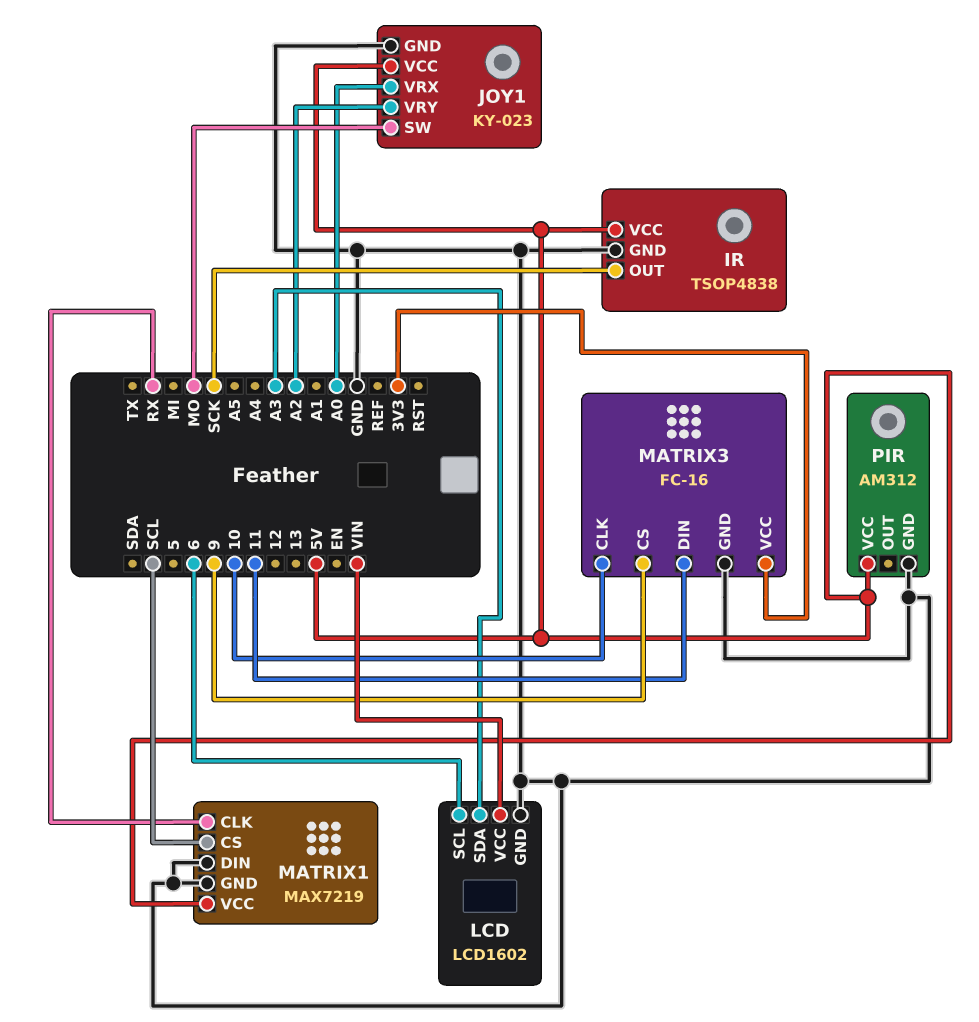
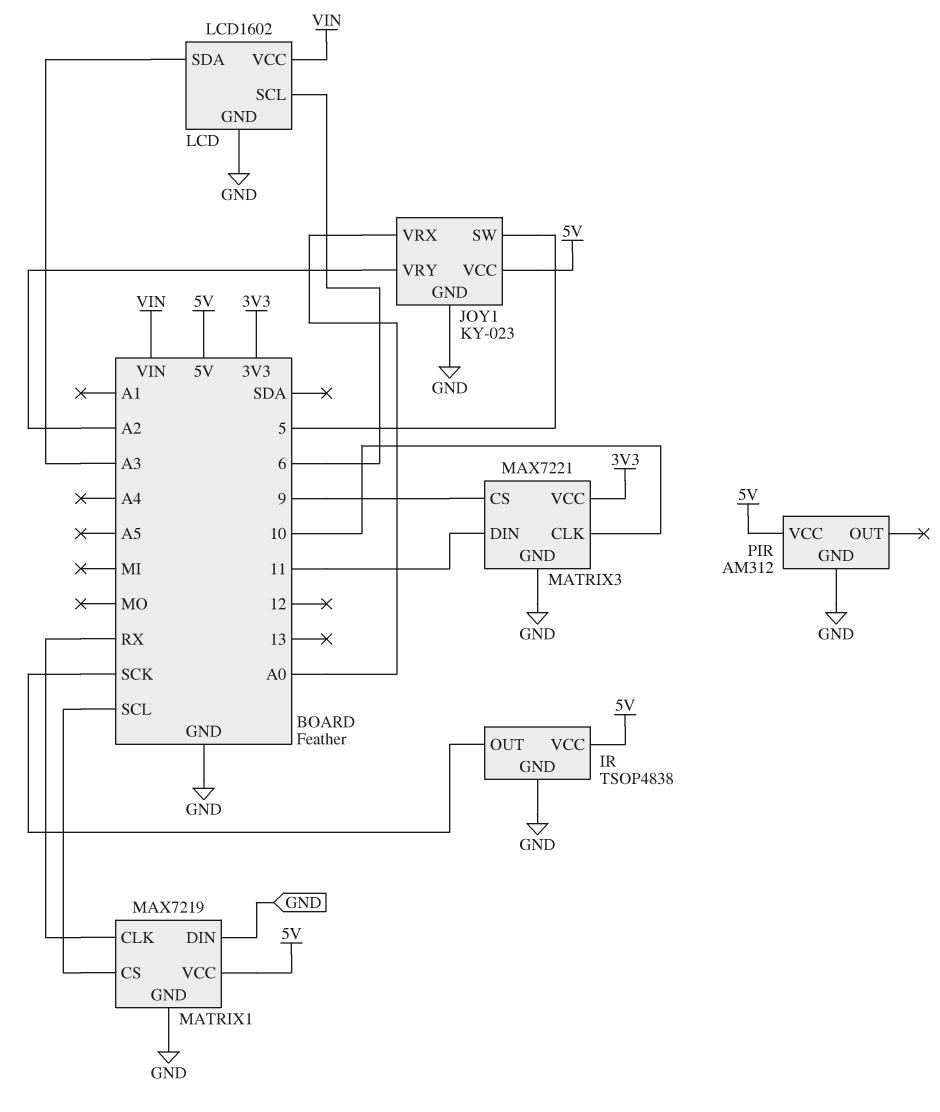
JOY1 pin SW: MO -> 5
MATRIX3: FC-16 -> MAX7221

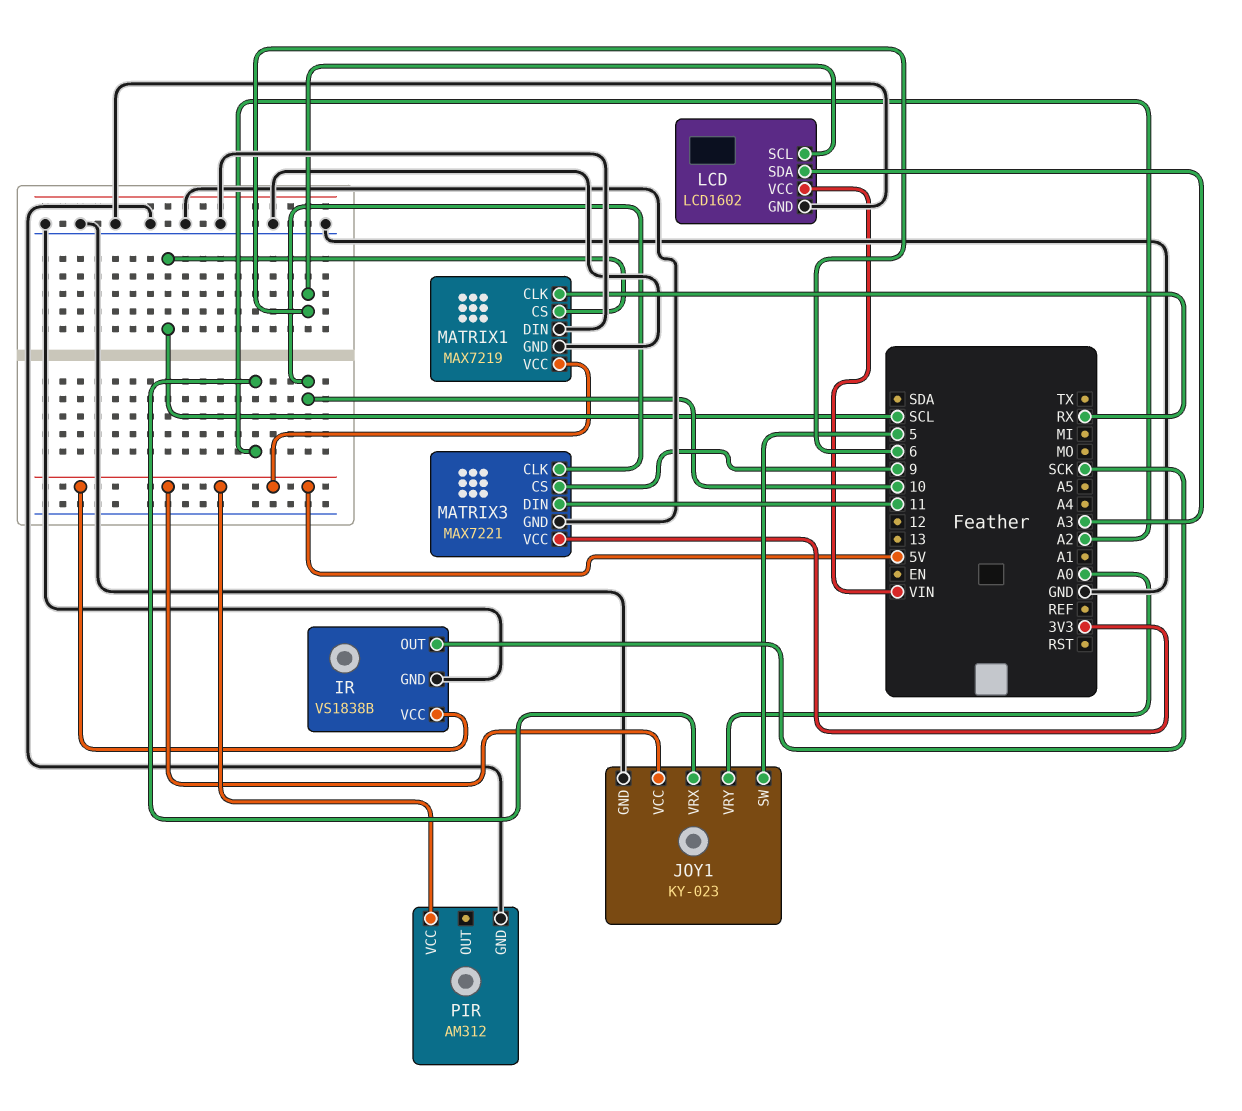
IR: TSOP4838 -> VS1838B
JOY1 pin VRX: A0 -> A2
JOY1 pin VRY: A2 -> A0

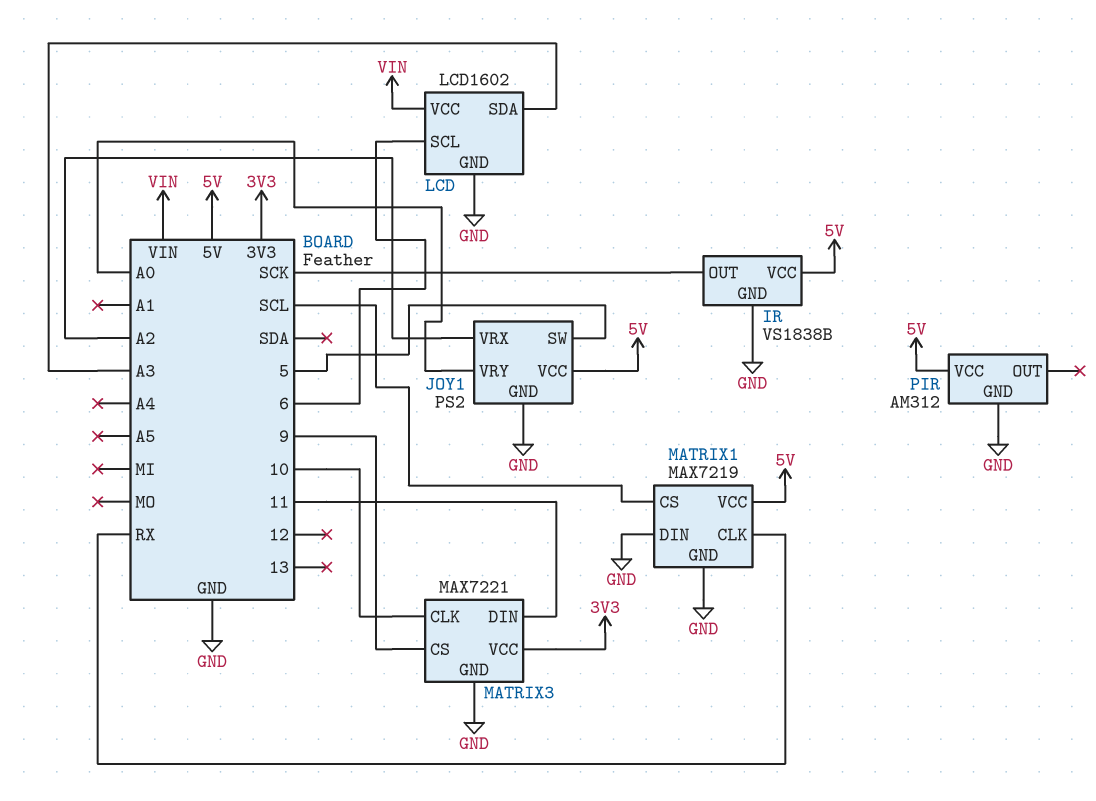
JOY1: KY-023 -> PS2

